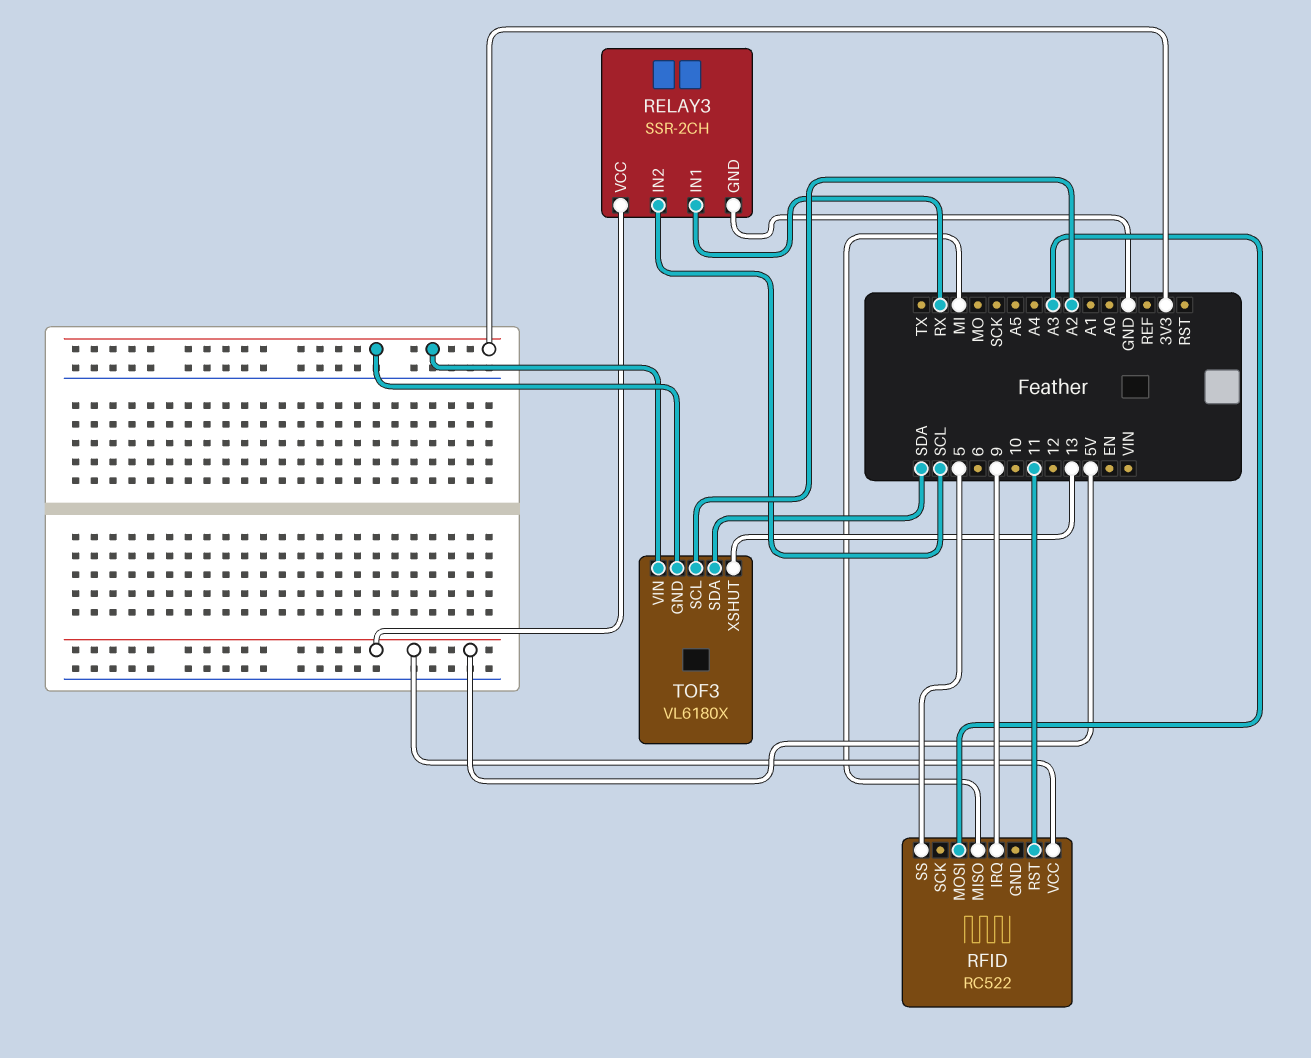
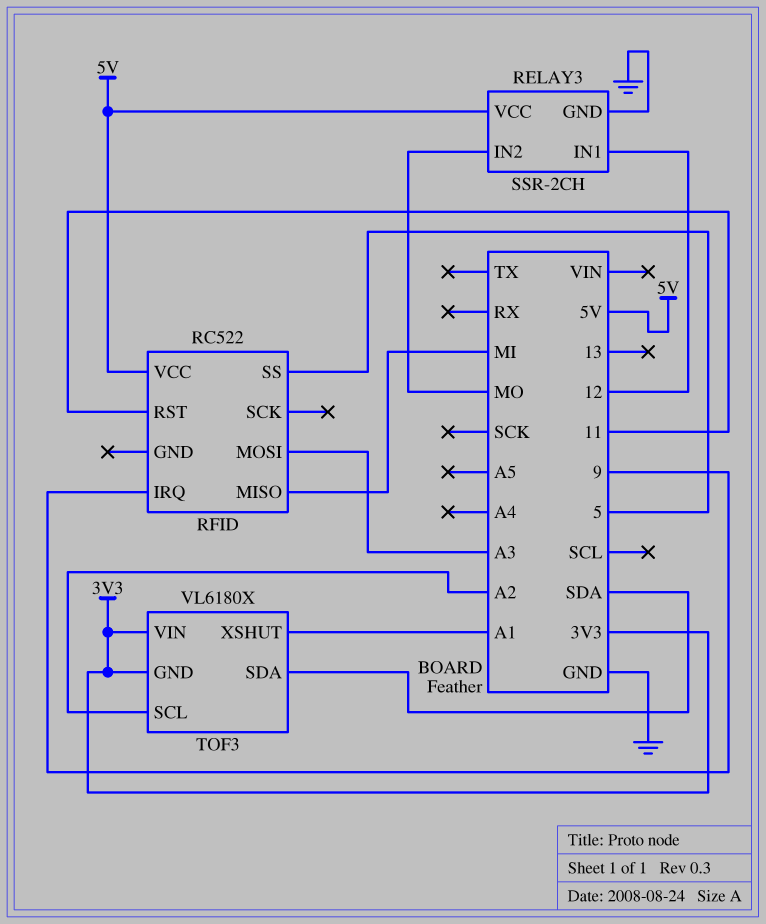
RELAY3 pin IN1: RX -> 12
RELAY3 pin IN2: SCL -> MO
TOF3 pin XSHUT: 13 -> A1

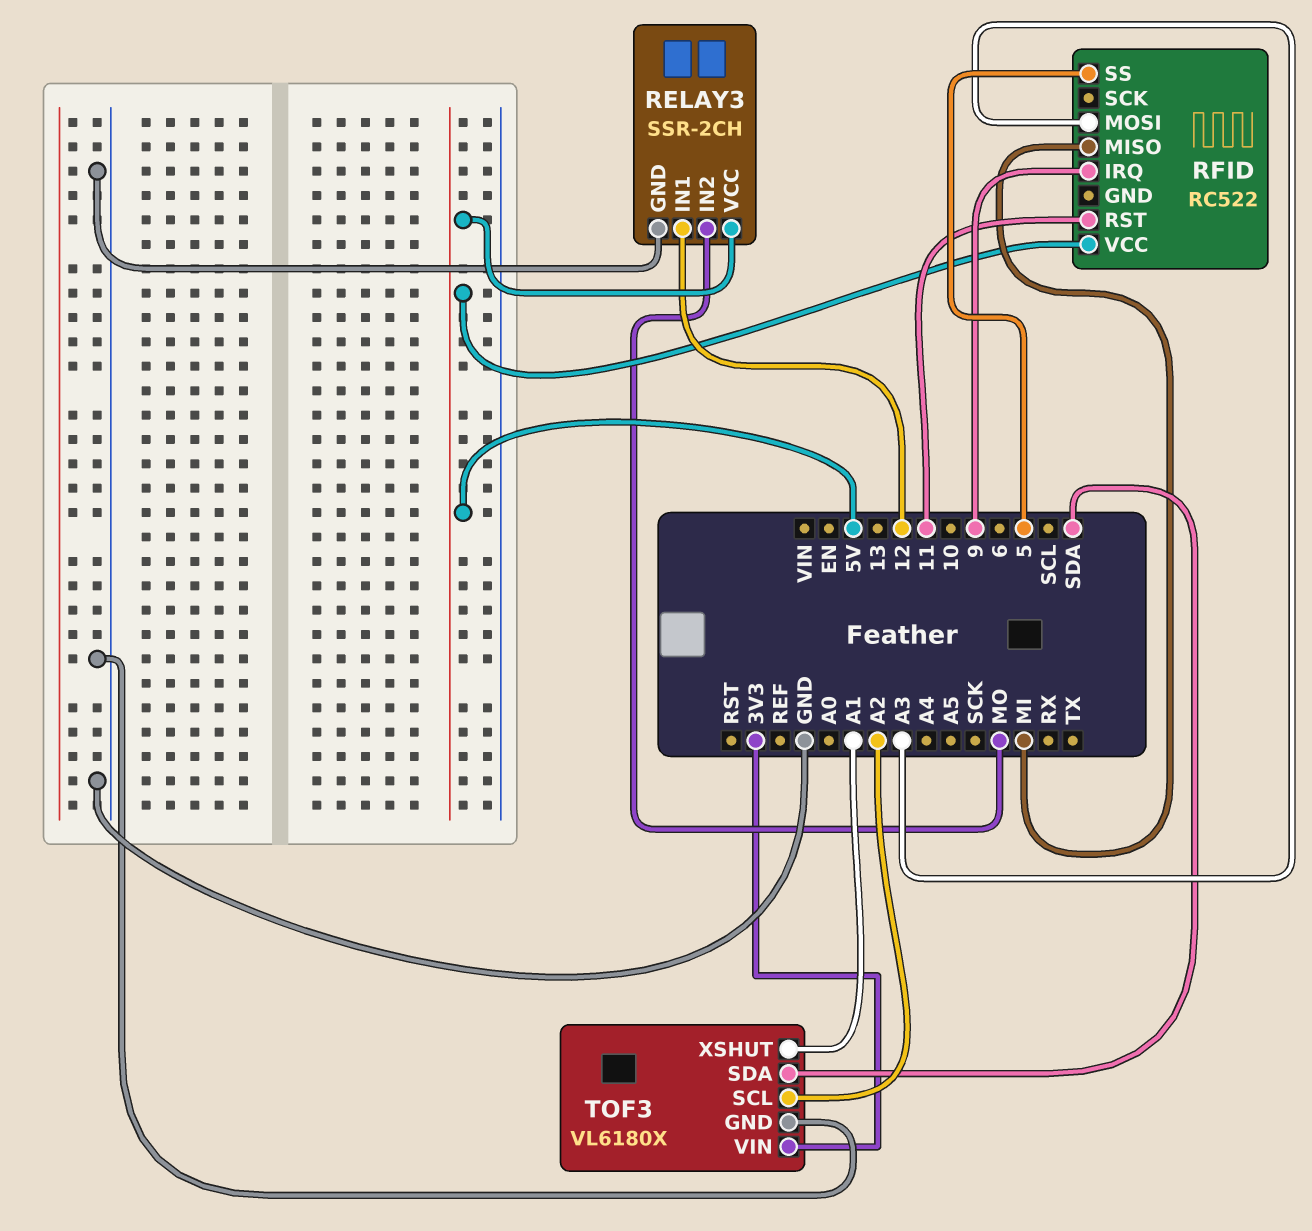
TOF3 pin GND: 3V3 -> GND

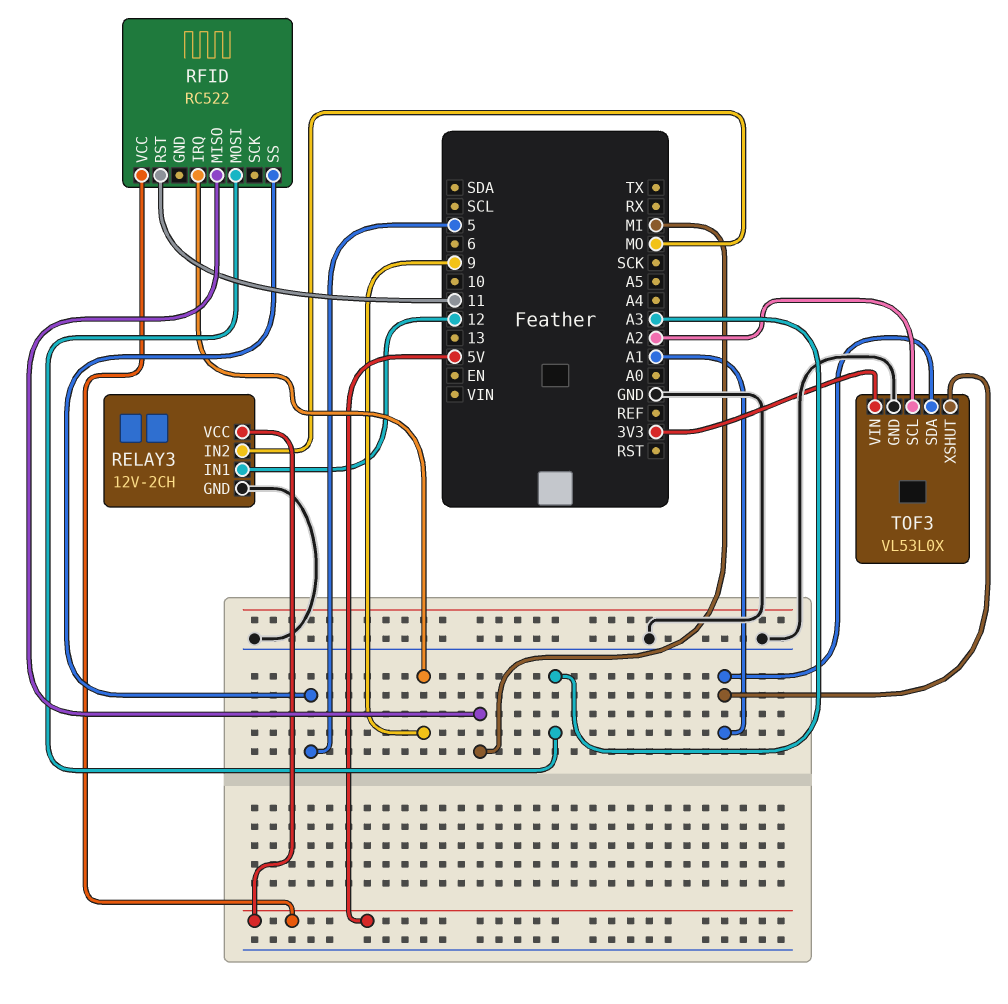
RELAY3: SSR-2CH -> 12V-2CH
TOF3: VL6180X -> VL53L0X
TOF3 pin SDA: SDA -> A1

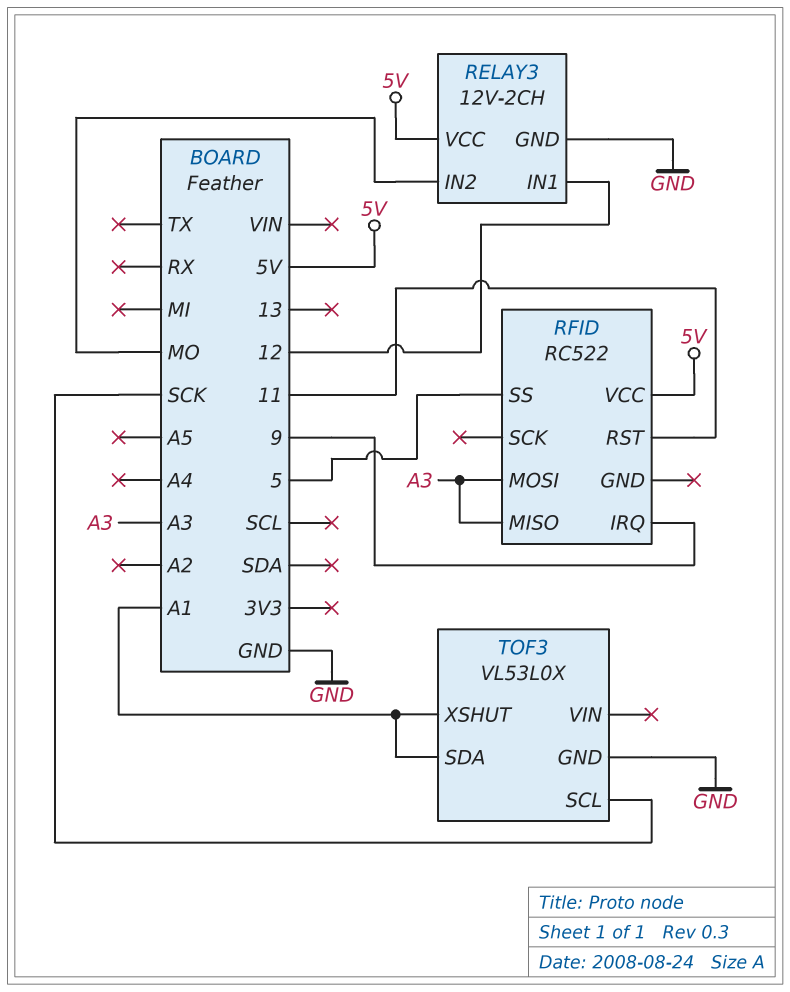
RFID pin MISO: MI -> A3
TOF3 pin SCL: A2 -> SCK
TOF3 pin VIN: 3V3 -> none

